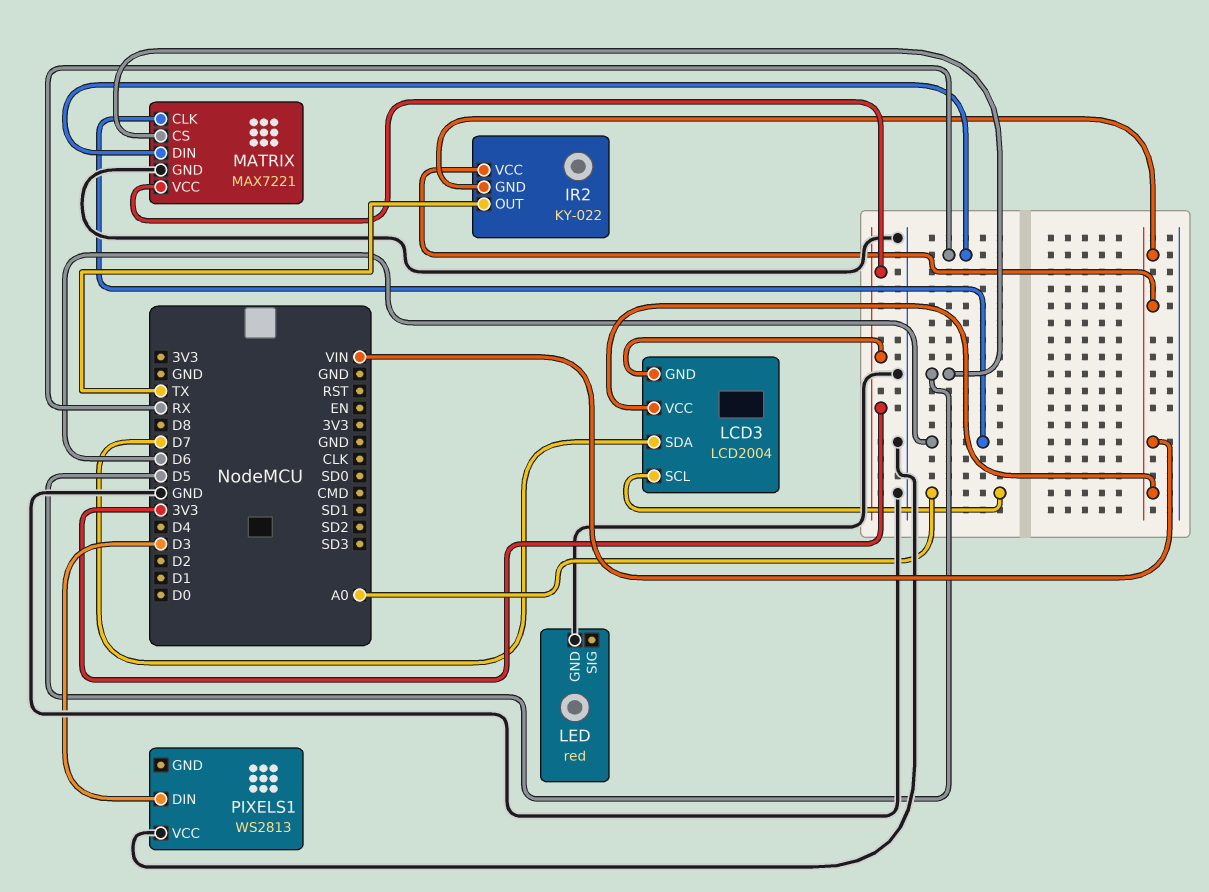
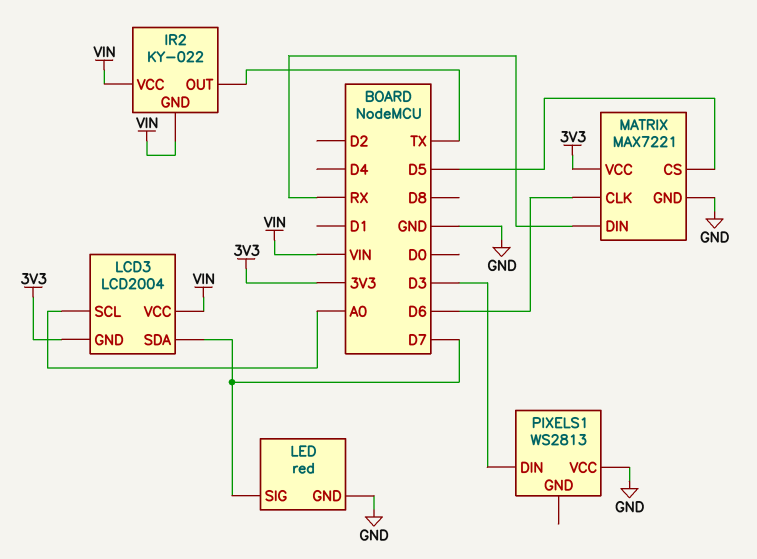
LED pin SIG: none -> D7

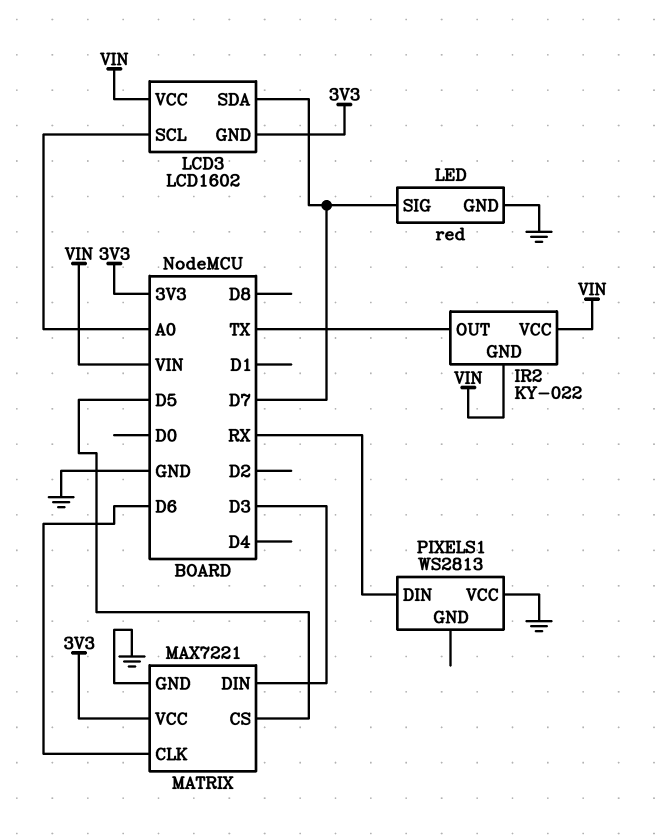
LCD3: LCD2004 -> LCD1602
MATRIX pin DIN: RX -> D3
PIXELS1 pin DIN: D3 -> RX

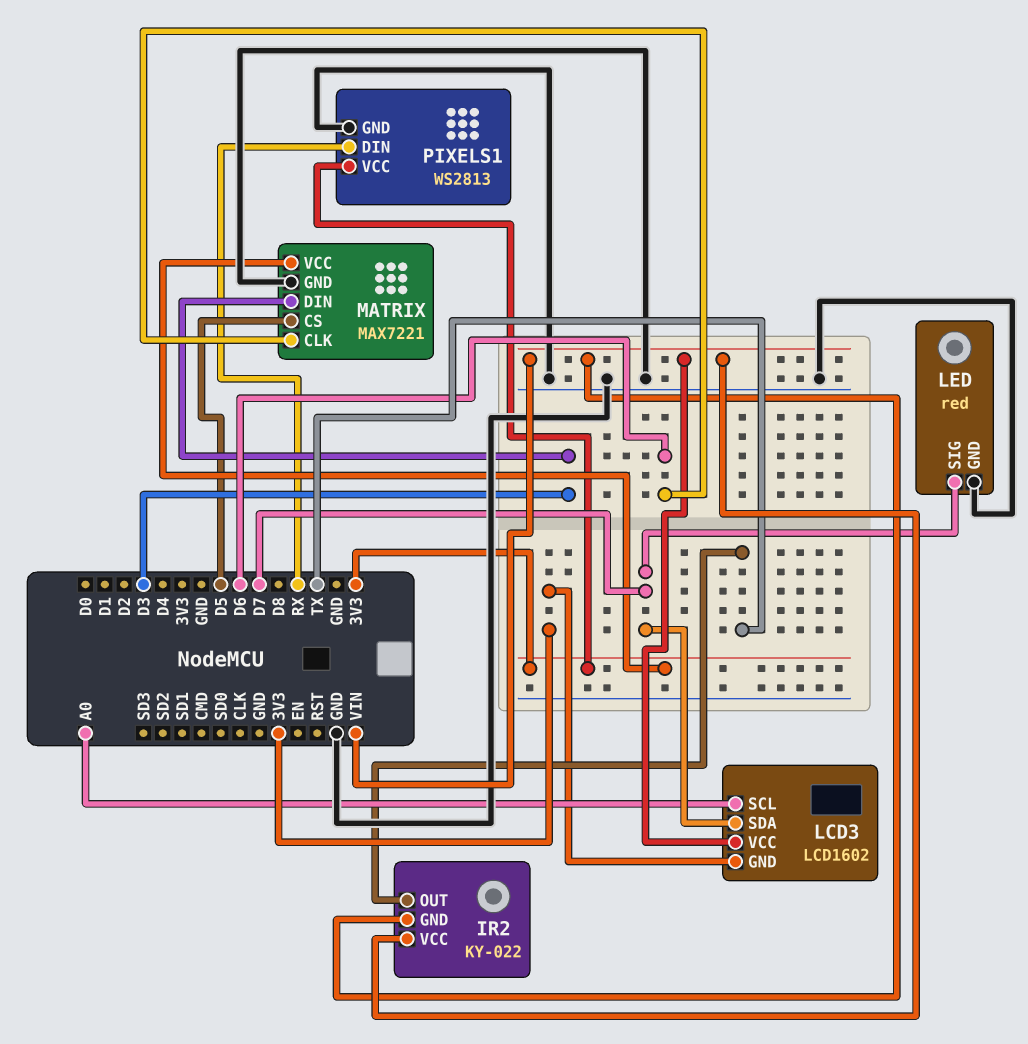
PIXELS1 pin GND: none -> GND
PIXELS1 pin VCC: GND -> 3V3

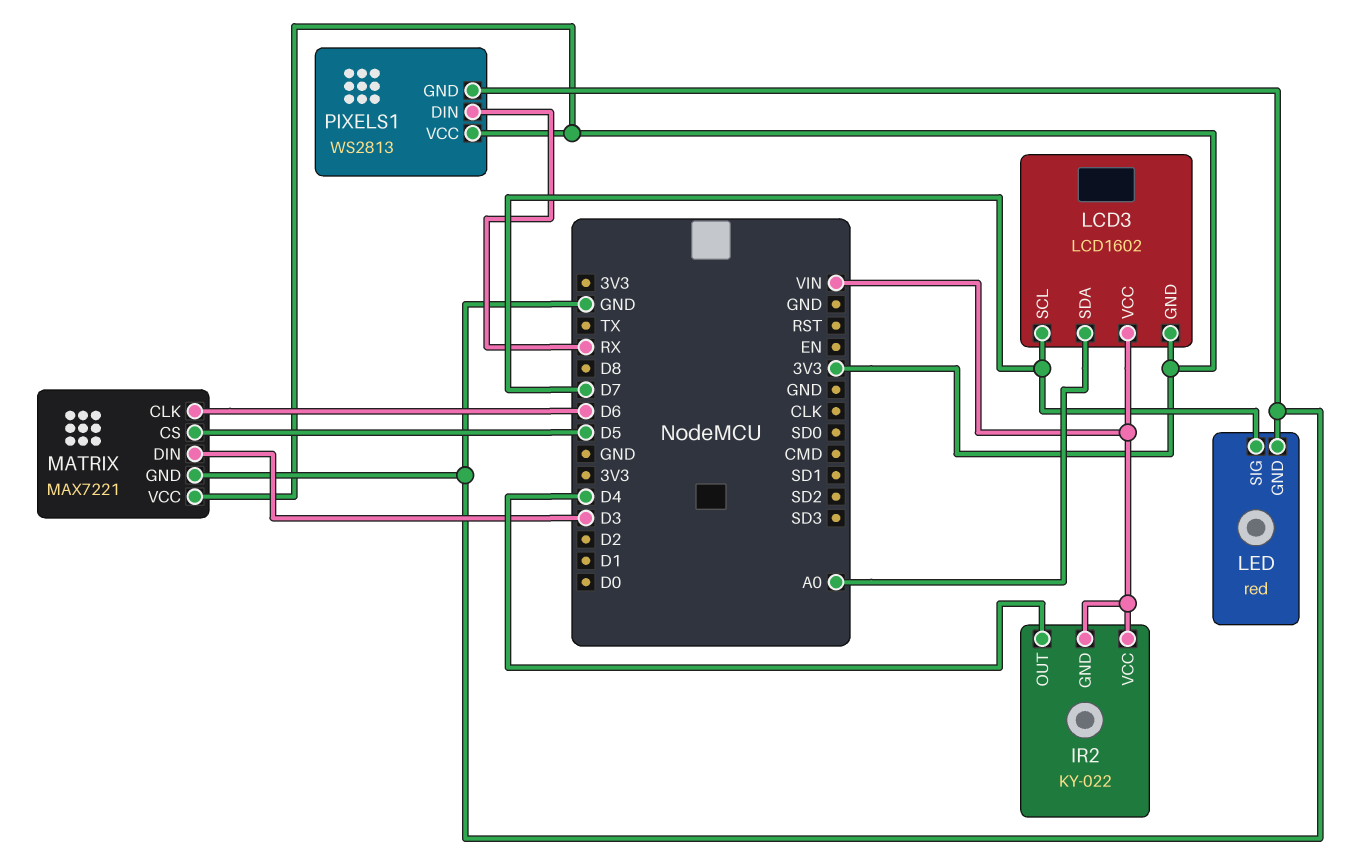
IR2 pin OUT: TX -> D4
LCD3 pin SCL: A0 -> D7
LCD3 pin SDA: D7 -> A0

